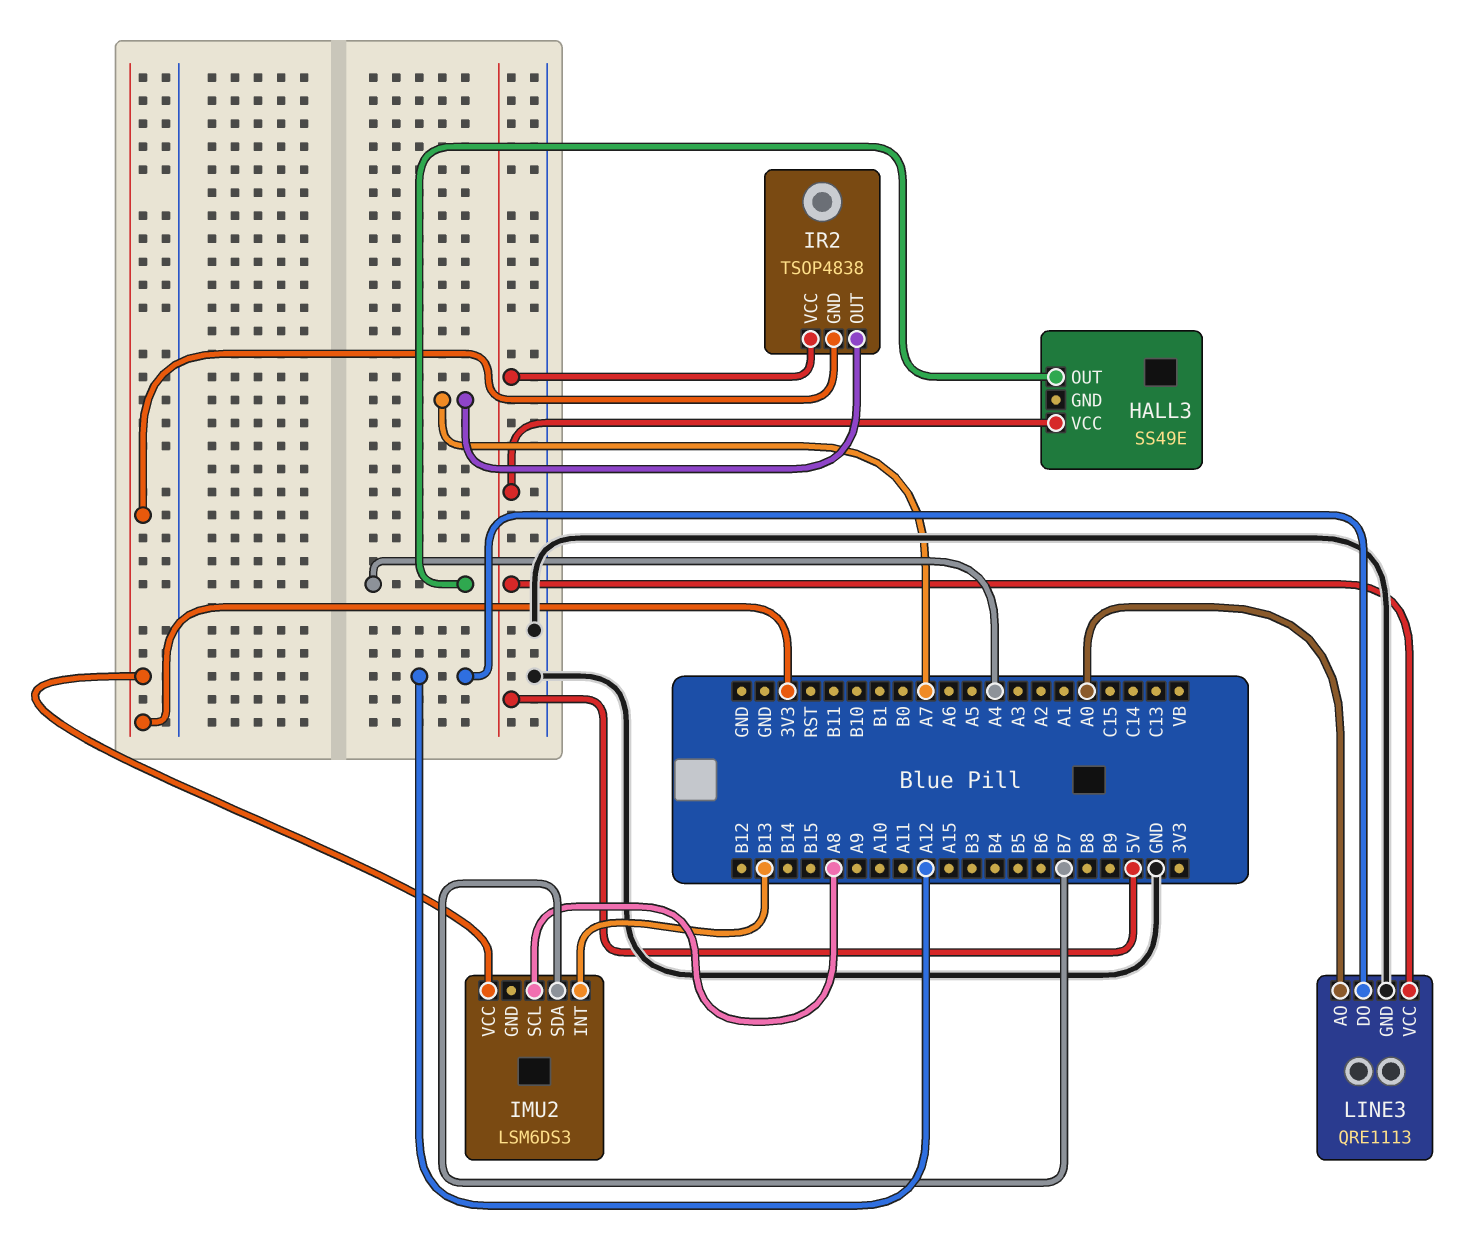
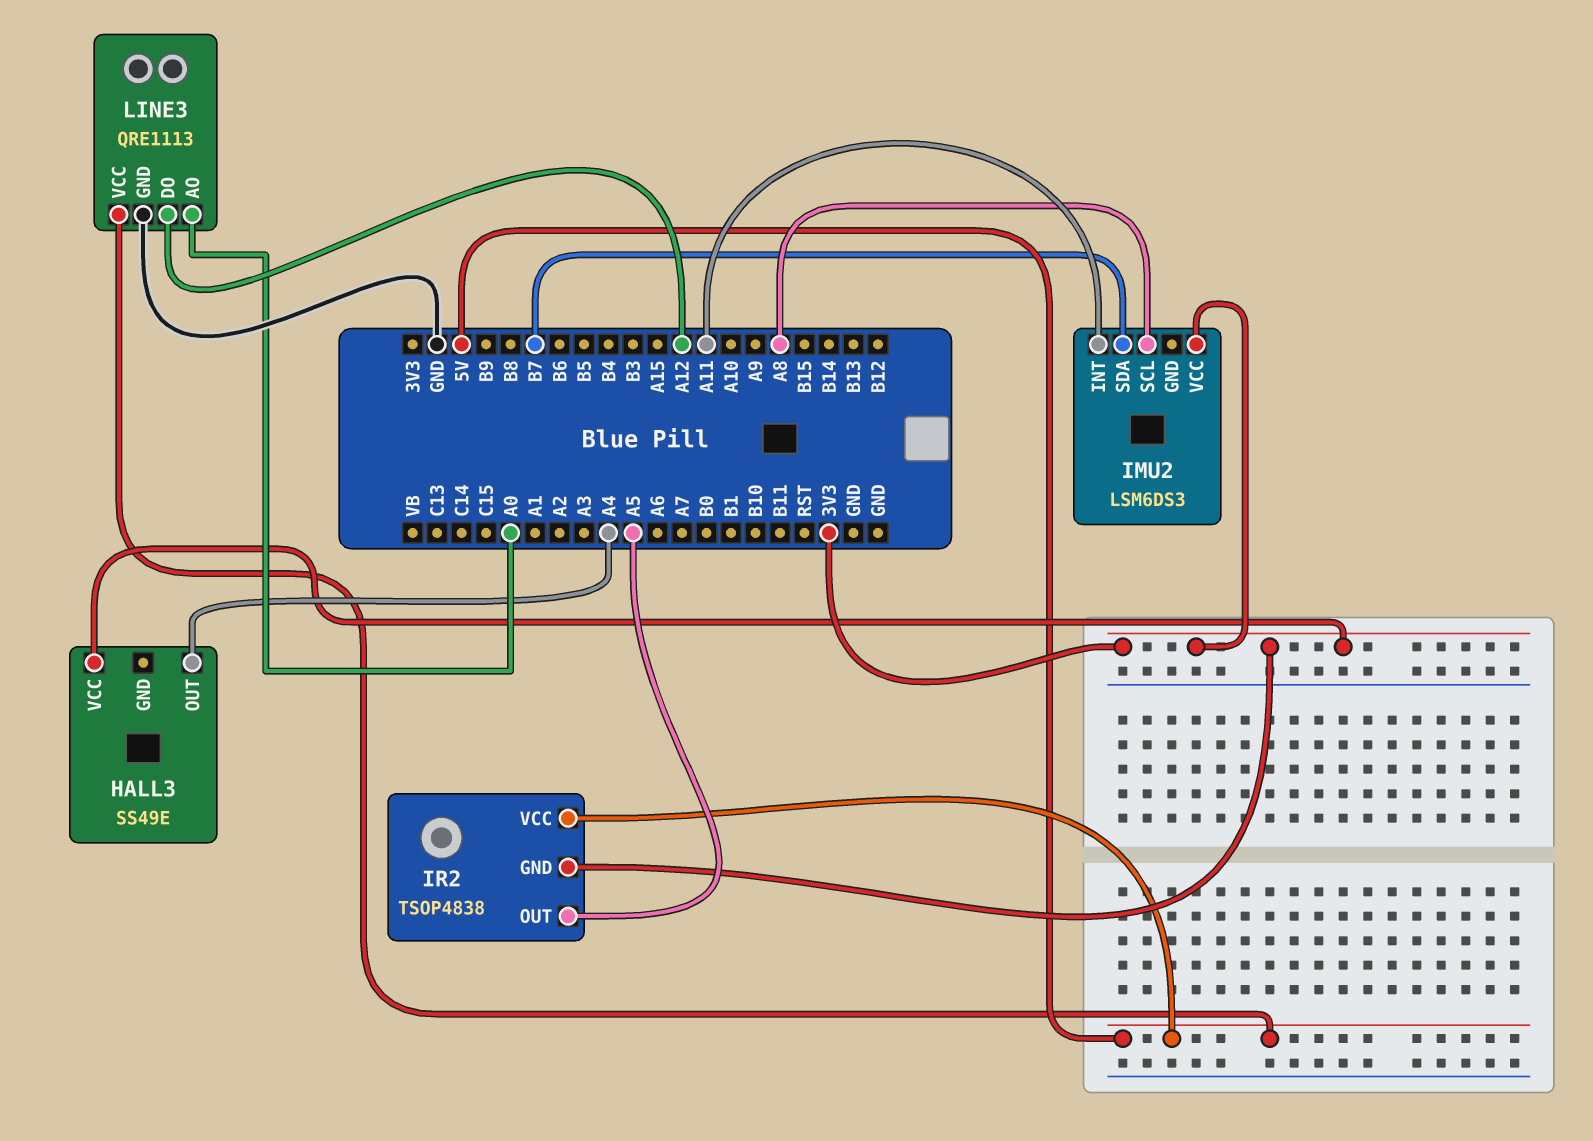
HALL3 pin VCC: 5V -> 3V3
IMU2 pin INT: B13 -> A11
IR2 pin OUT: A7 -> A5

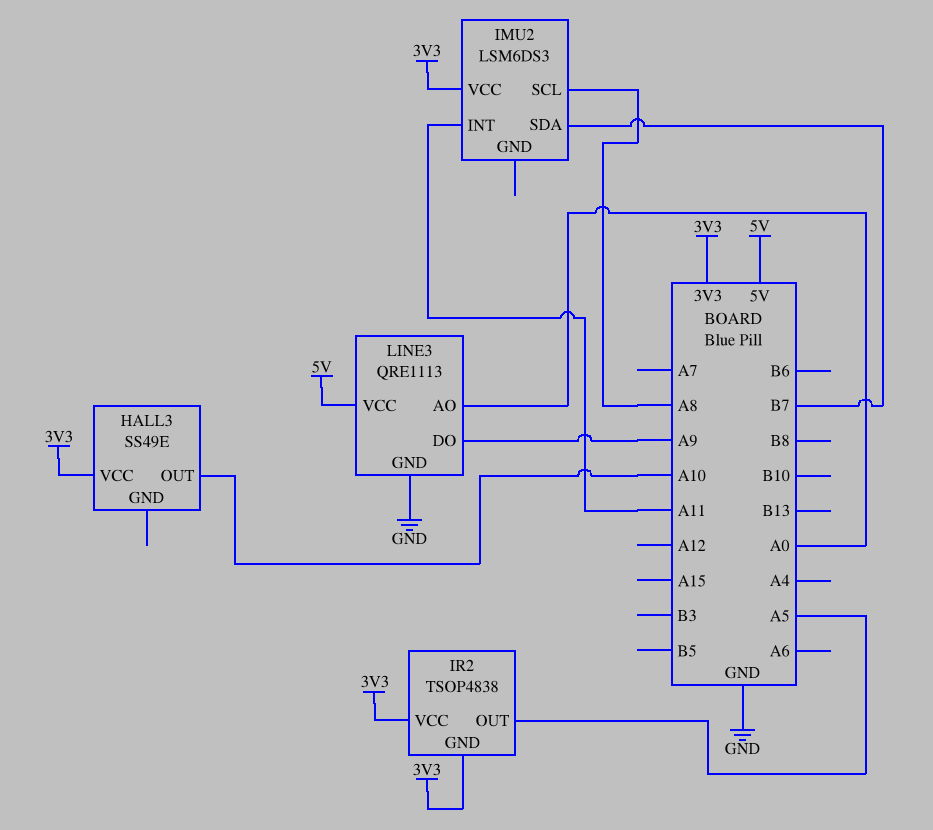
HALL3 pin OUT: A4 -> A10
IR2 pin VCC: 5V -> 3V3
LINE3 pin DO: A12 -> A9

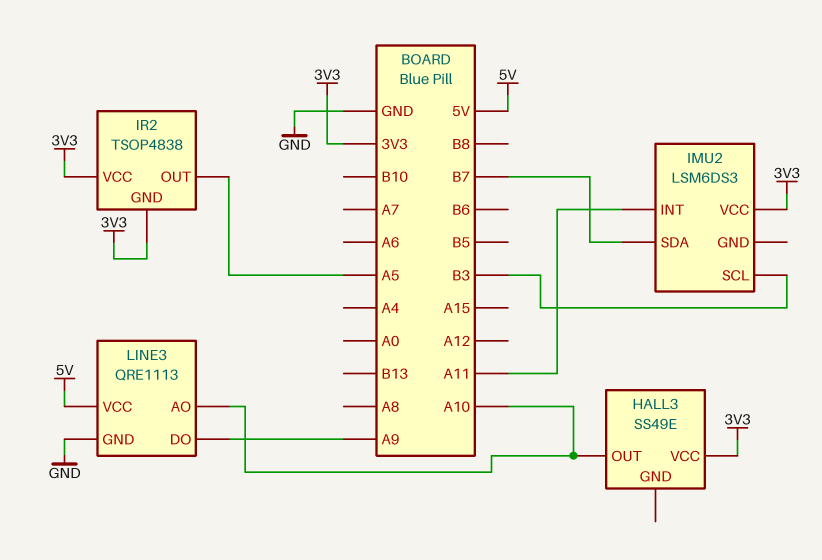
IMU2 pin SCL: A8 -> B3
LINE3 pin AO: A0 -> A10

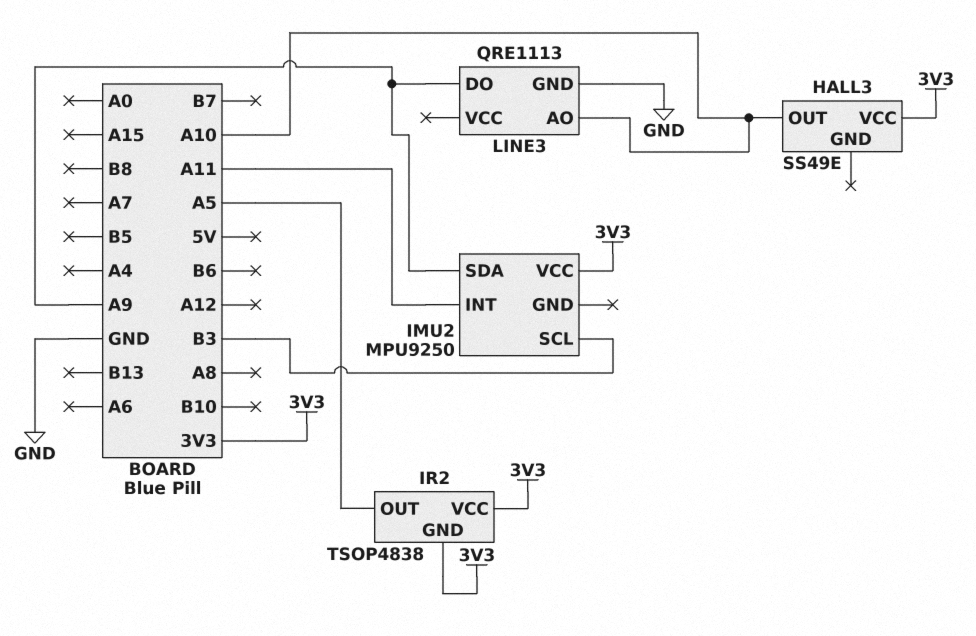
IMU2: LSM6DS3 -> MPU9250
IMU2 pin SDA: B7 -> A9
LINE3 pin VCC: 5V -> none

